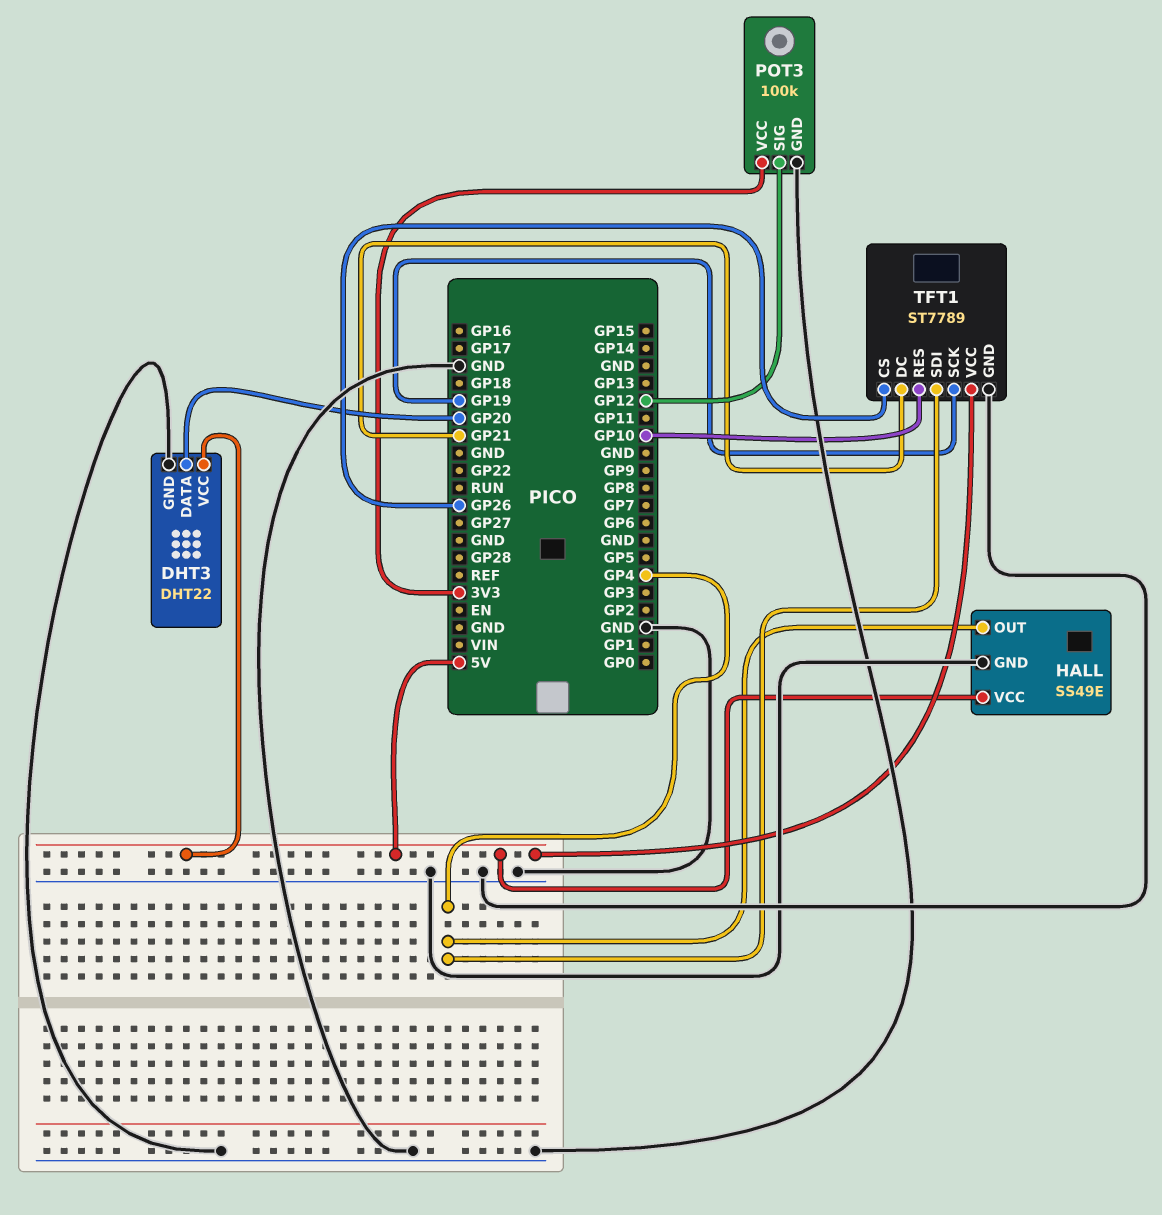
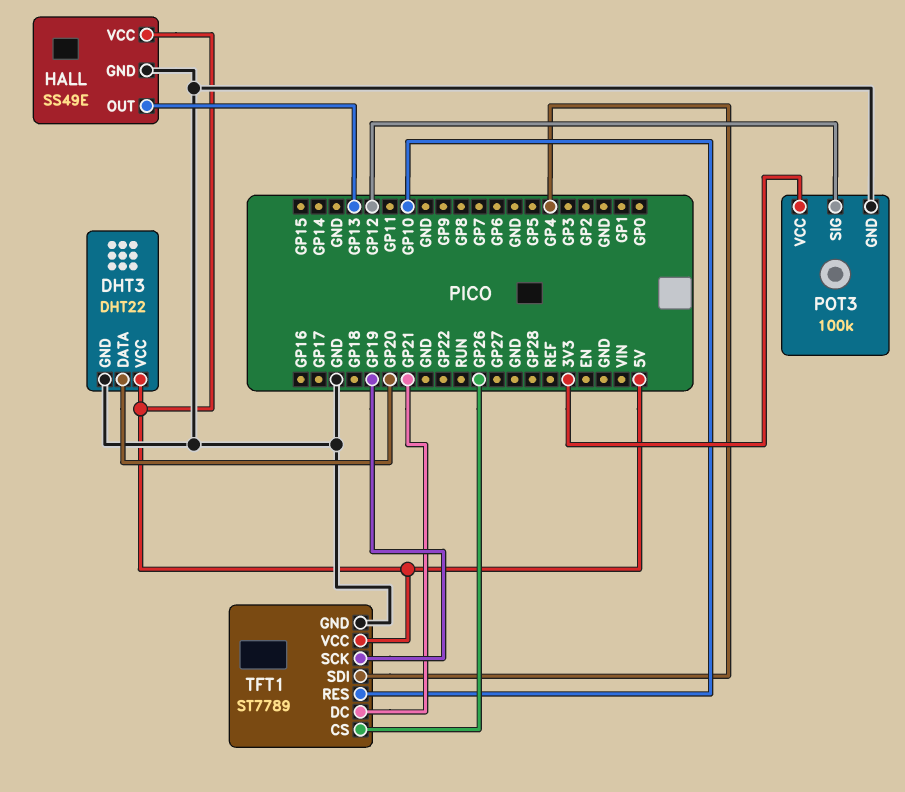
HALL pin OUT: GP4 -> GP13

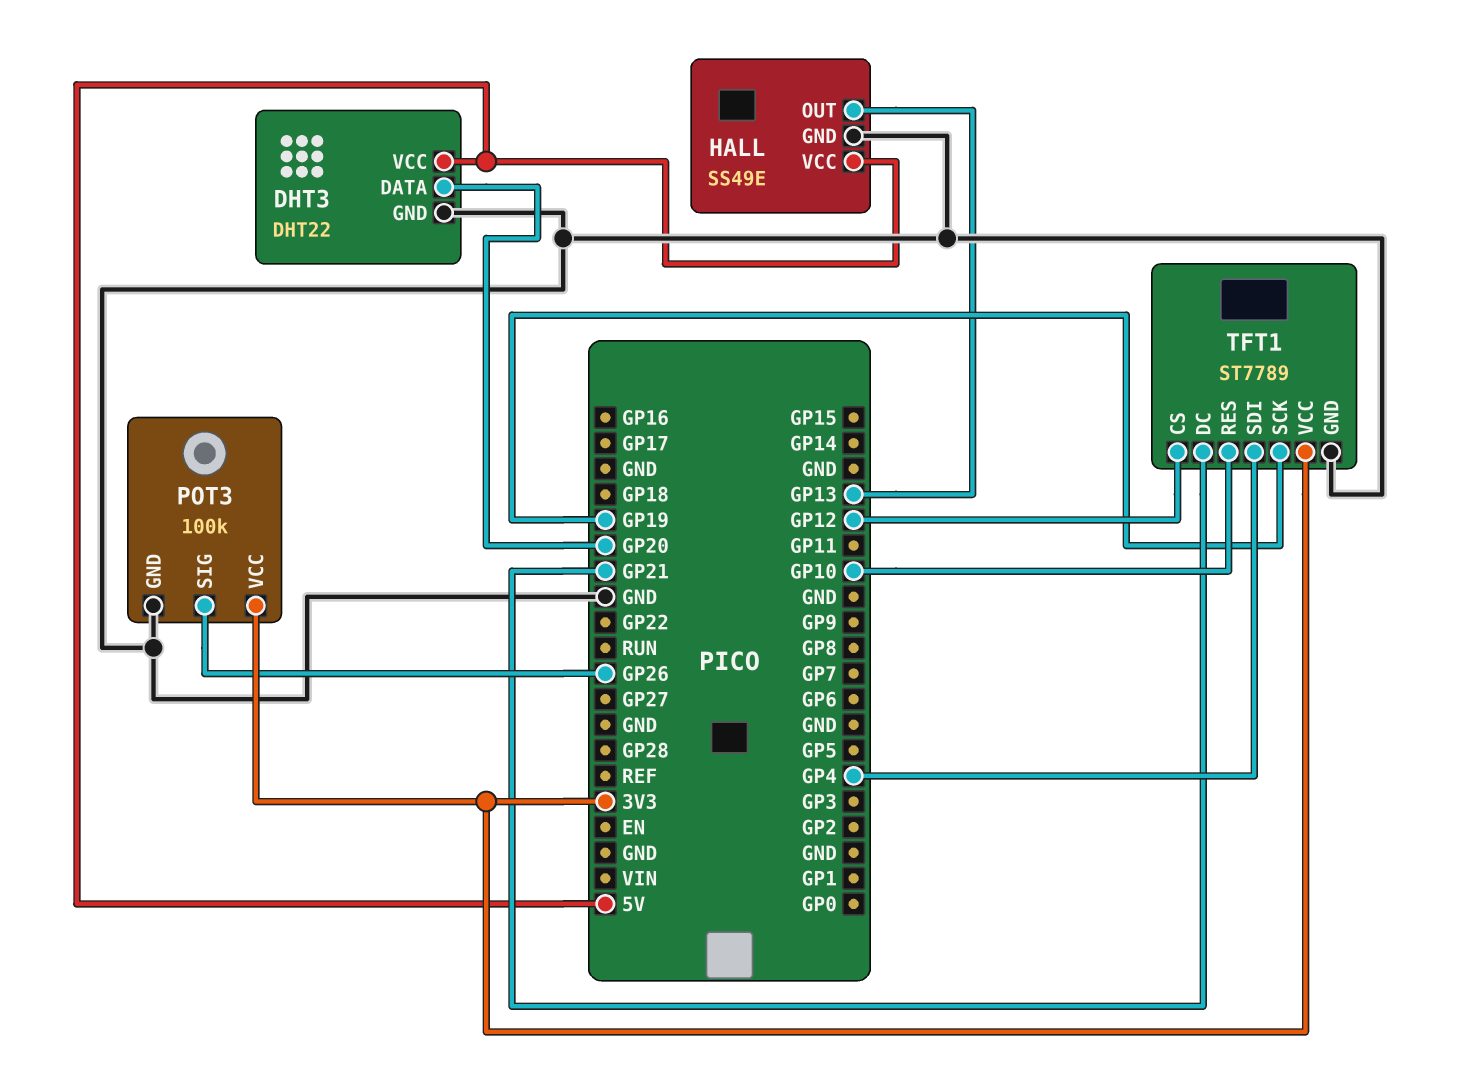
POT3 pin SIG: GP12 -> GP26
TFT1 pin CS: GP26 -> GP12
TFT1 pin VCC: 5V -> 3V3

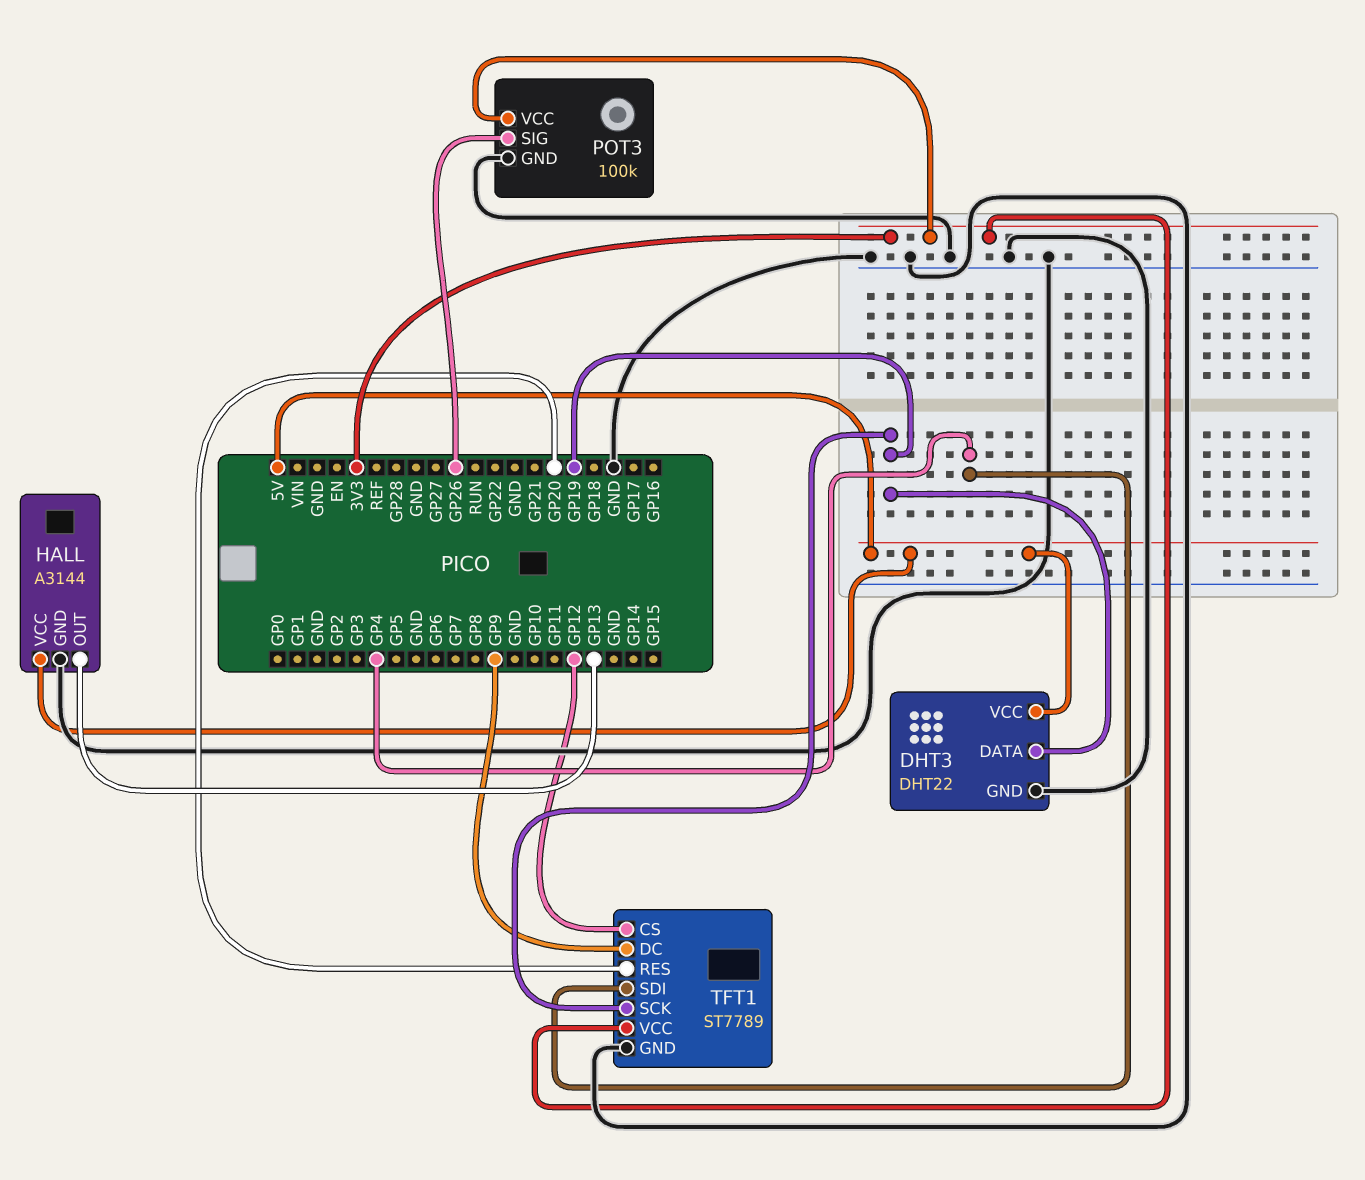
DHT3 pin DATA: GP20 -> GP19
HALL: SS49E -> A3144
TFT1 pin DC: GP21 -> GP9
TFT1 pin RES: GP10 -> GP20

